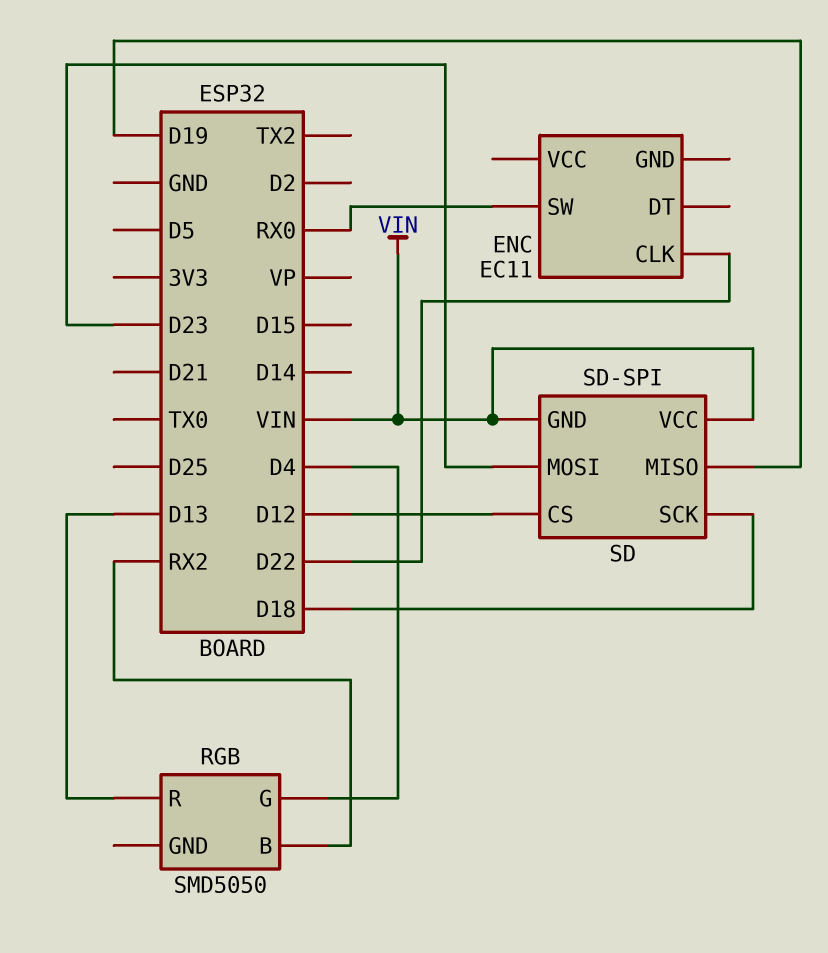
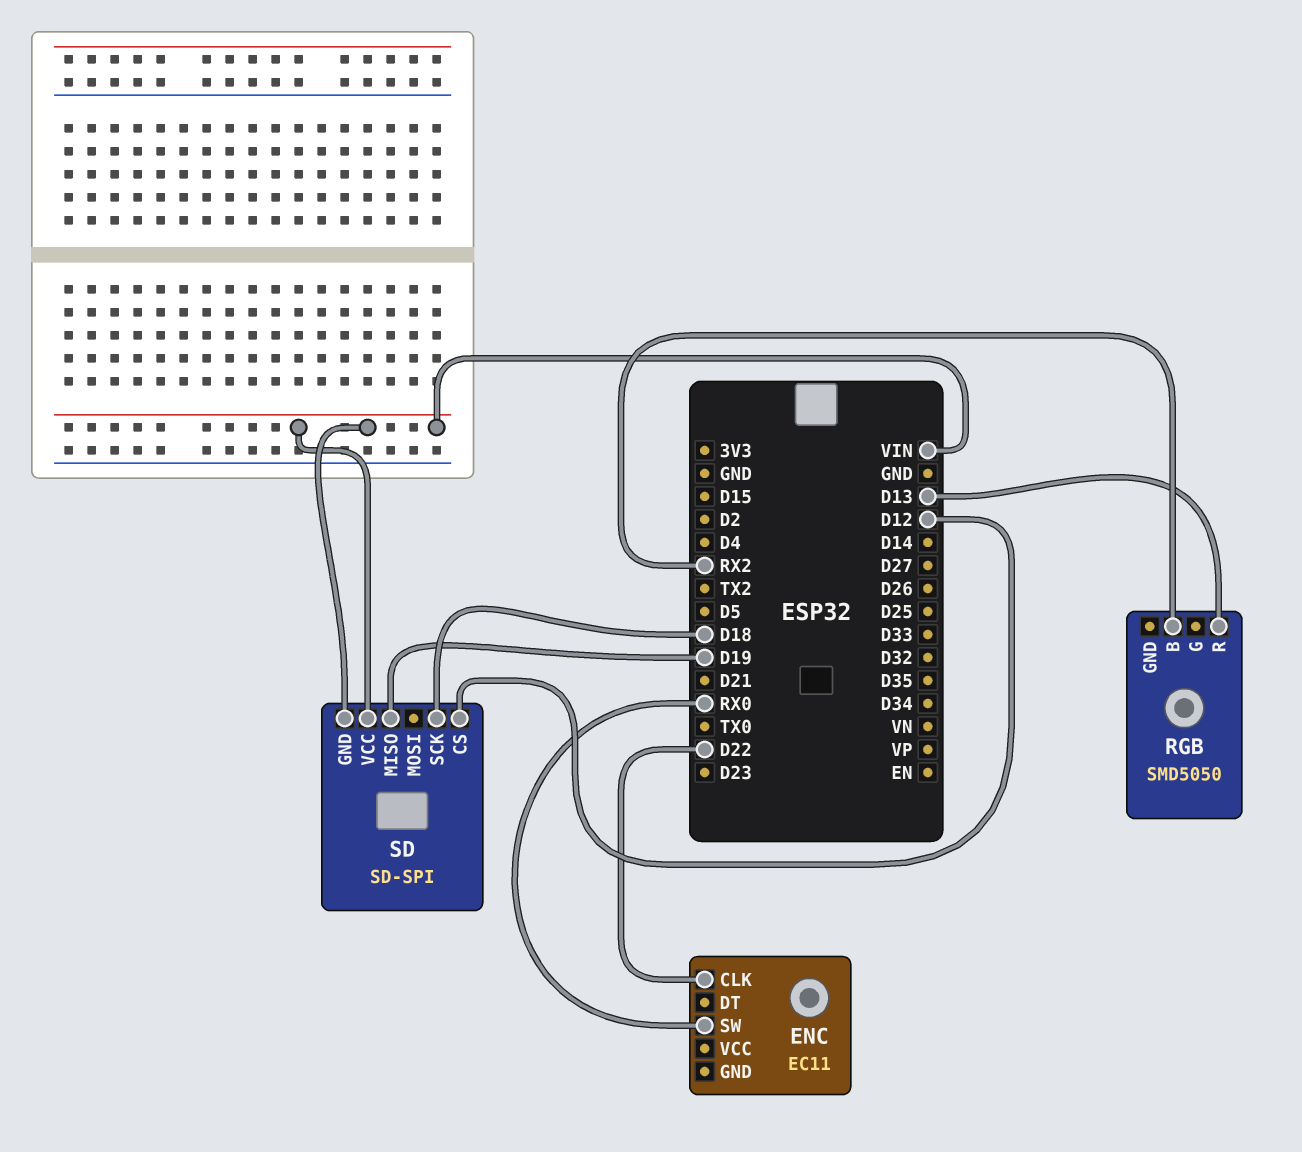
RGB pin G: D4 -> none
SD pin MOSI: D23 -> none

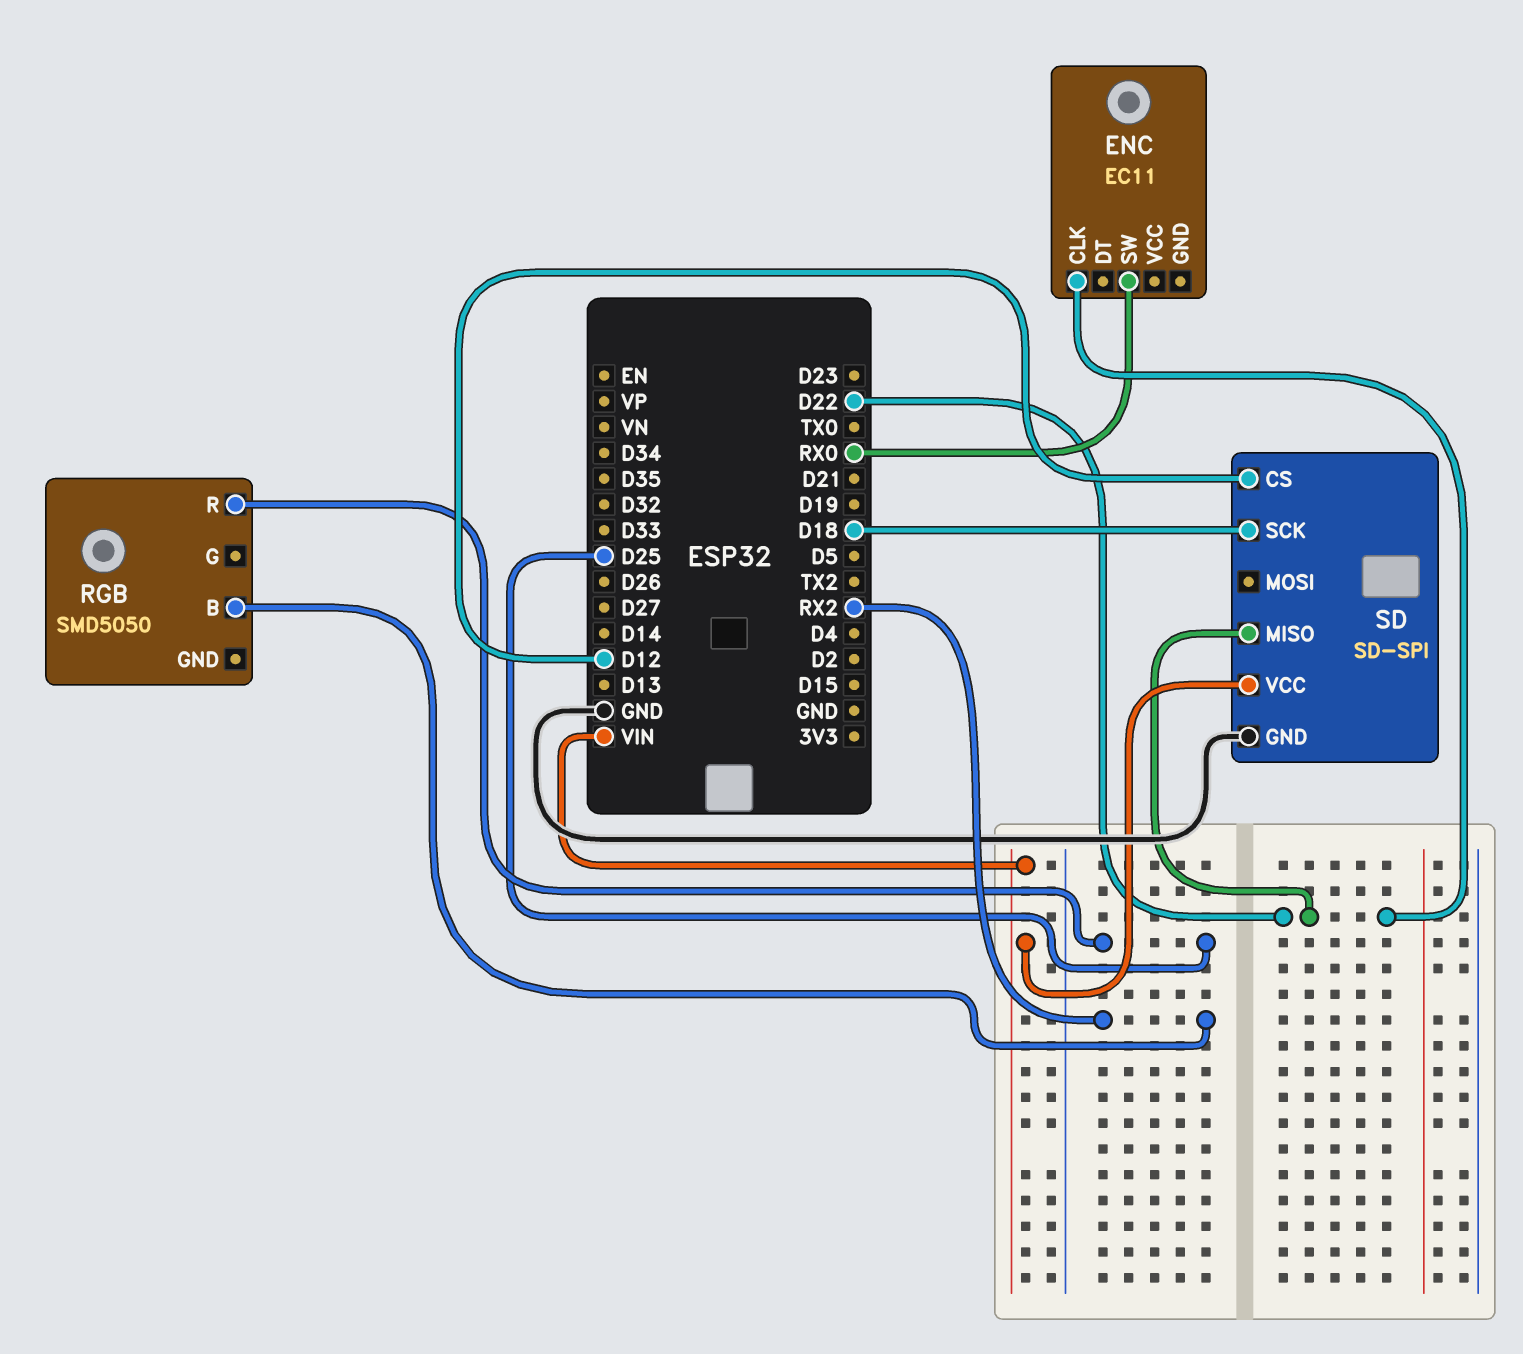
RGB pin R: D13 -> D25
SD pin GND: VIN -> GND
SD pin MISO: D19 -> D22

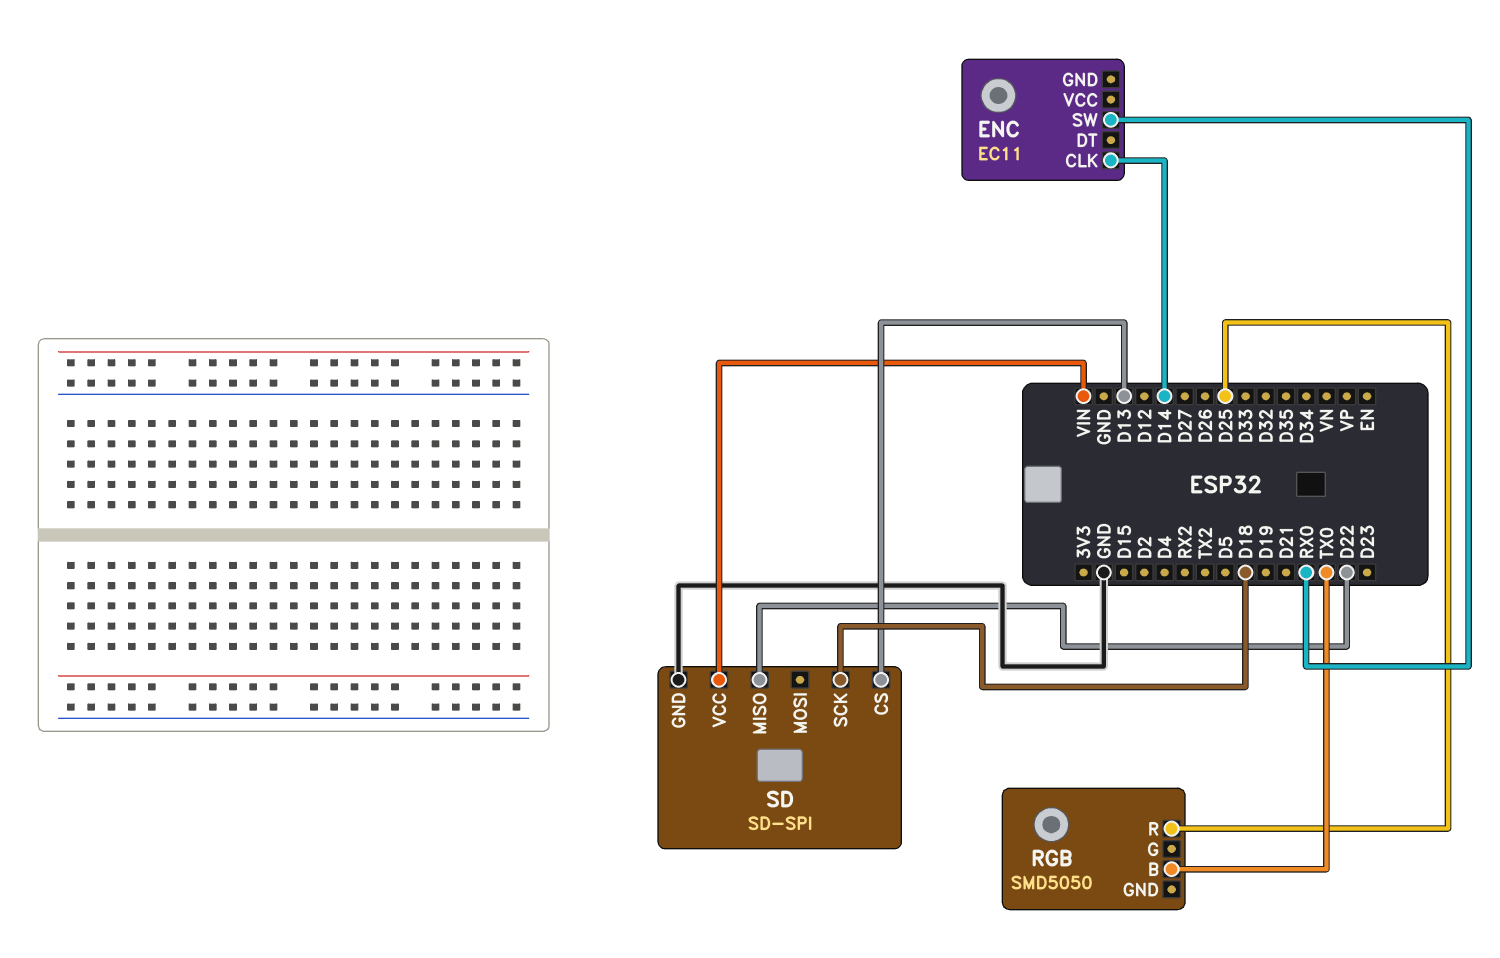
ENC pin CLK: D22 -> D14
RGB pin B: RX2 -> TX0
SD pin CS: D12 -> D13

